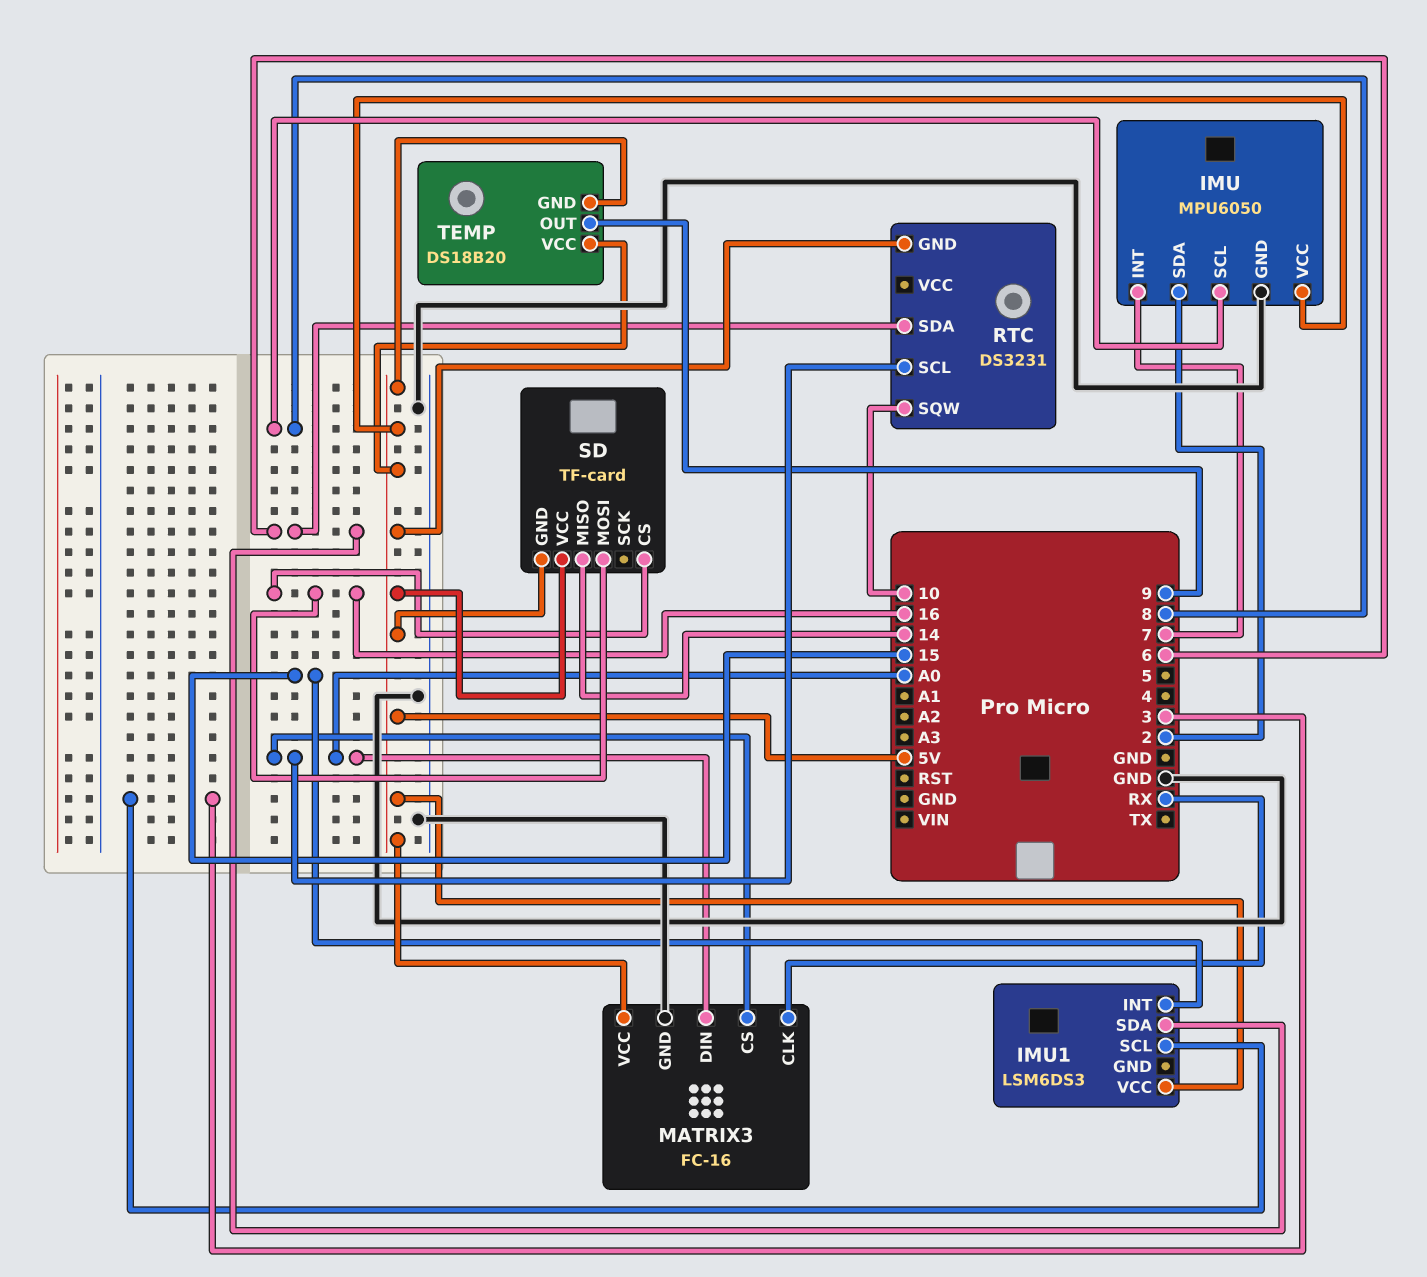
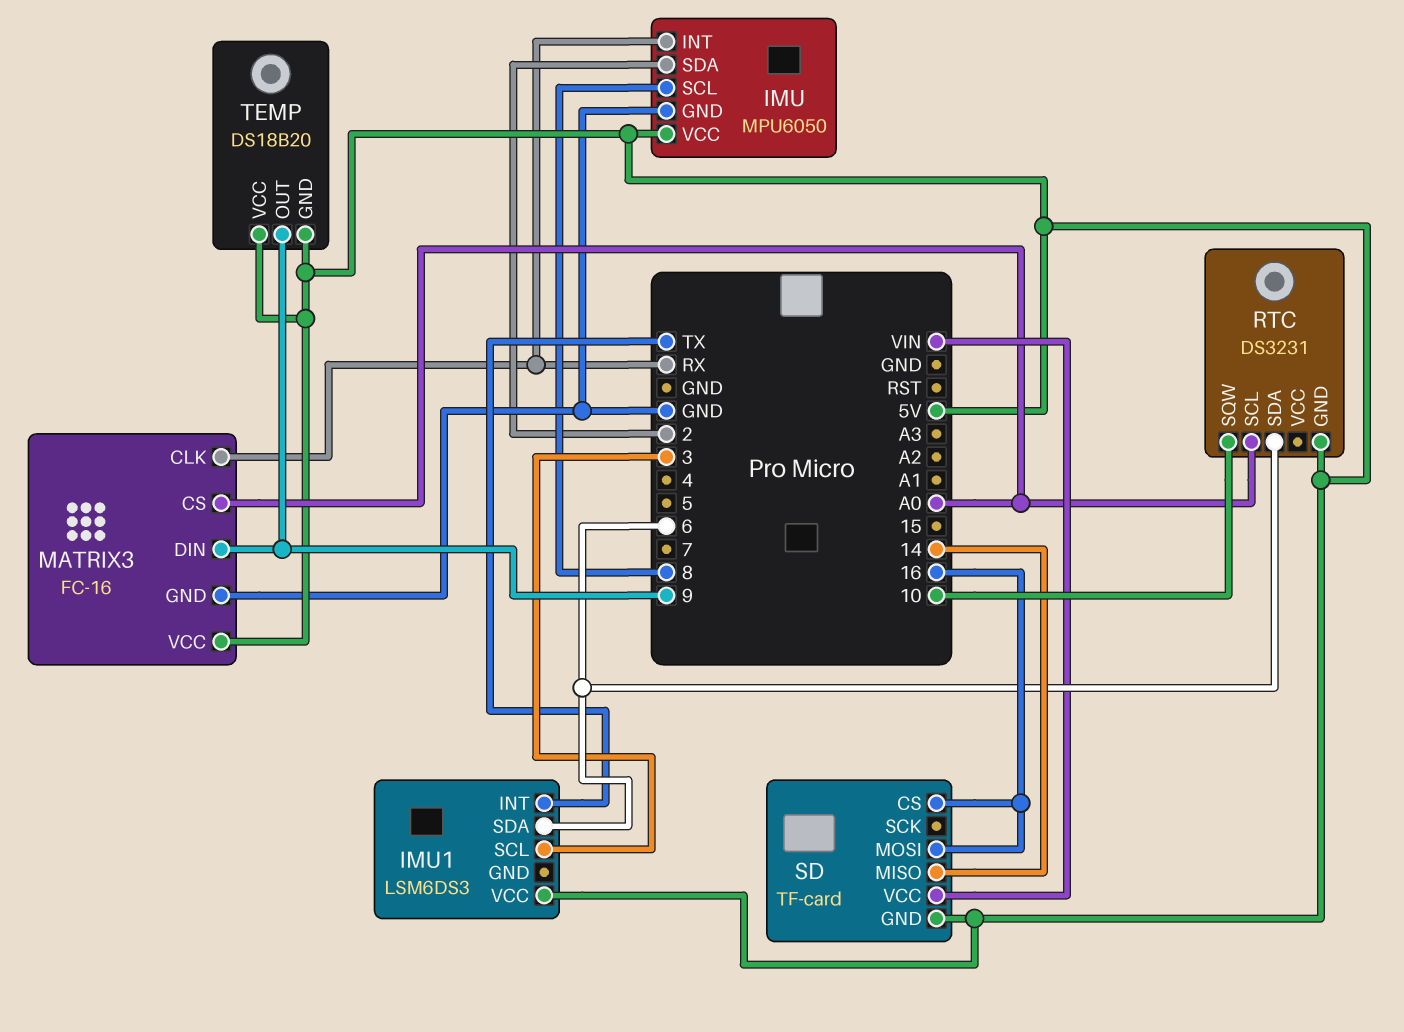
IMU pin INT: 7 -> RX
IMU1 pin INT: 15 -> TX
MATRIX3 pin DIN: A0 -> 9
SD pin VCC: 5V -> VIN

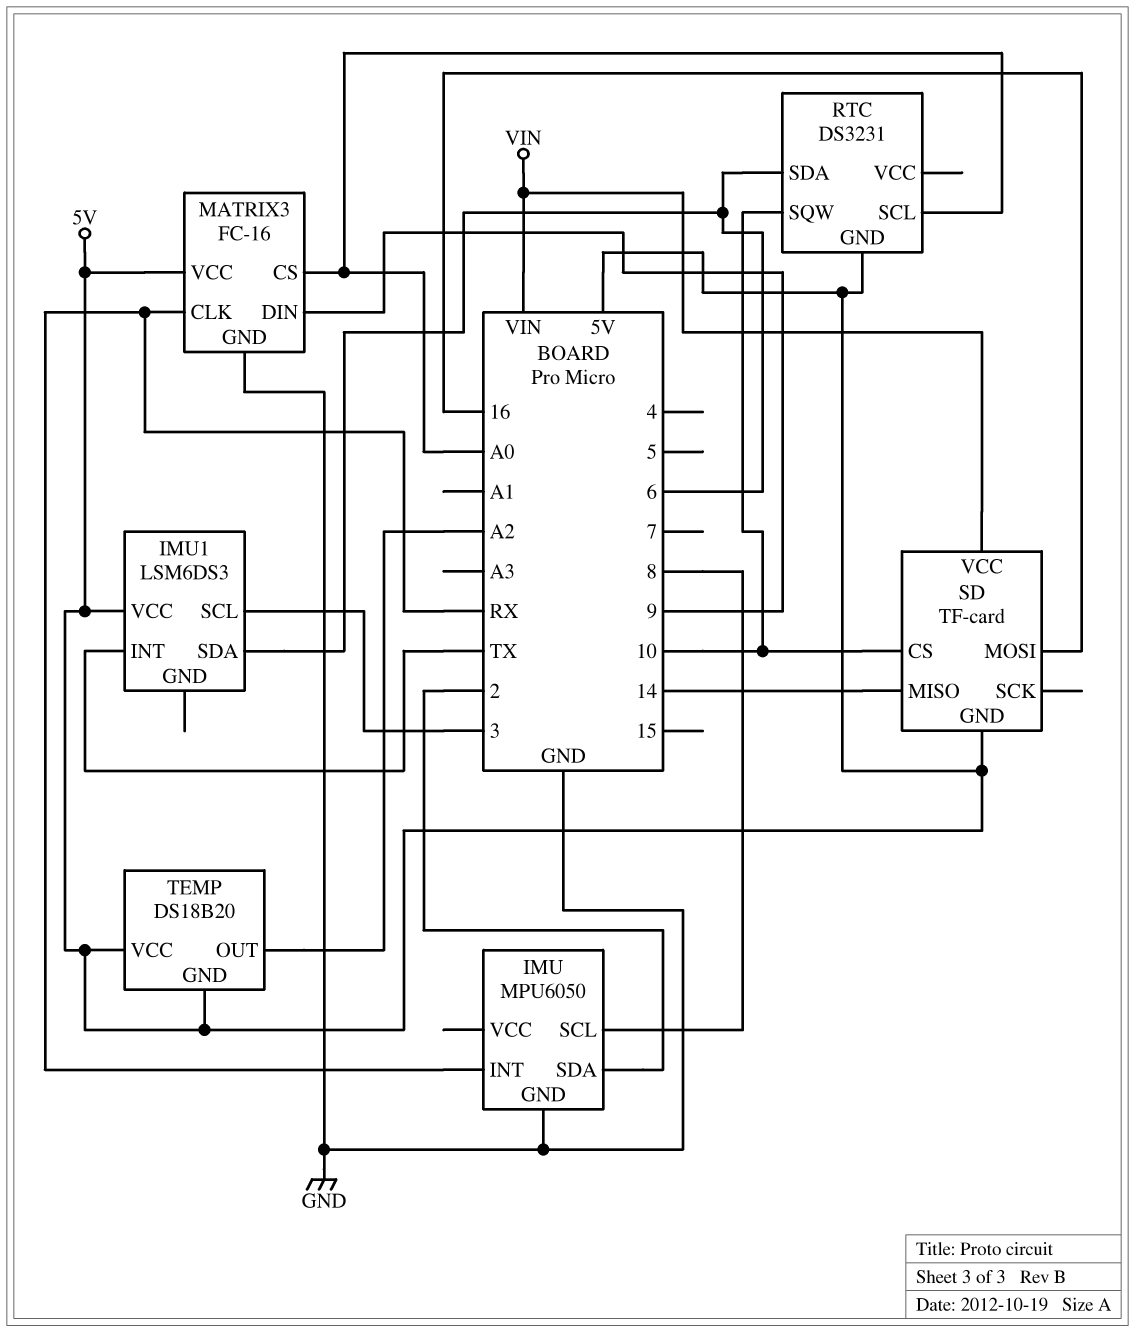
IMU pin VCC: 5V -> none
SD pin CS: 16 -> 10
TEMP pin OUT: 9 -> A2

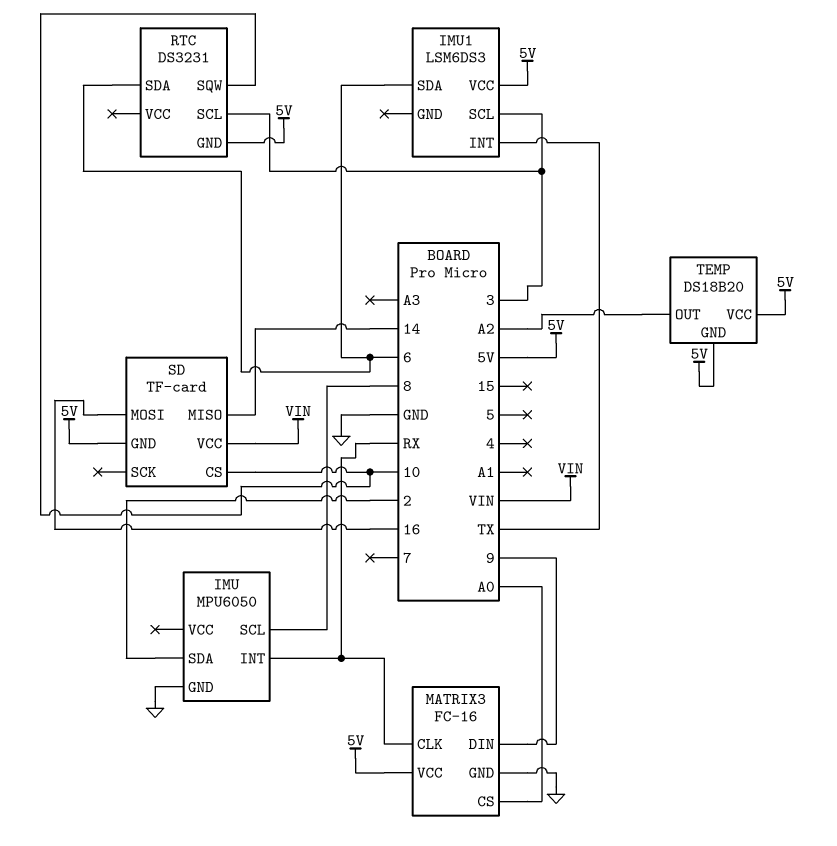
RTC pin SCL: A0 -> 3

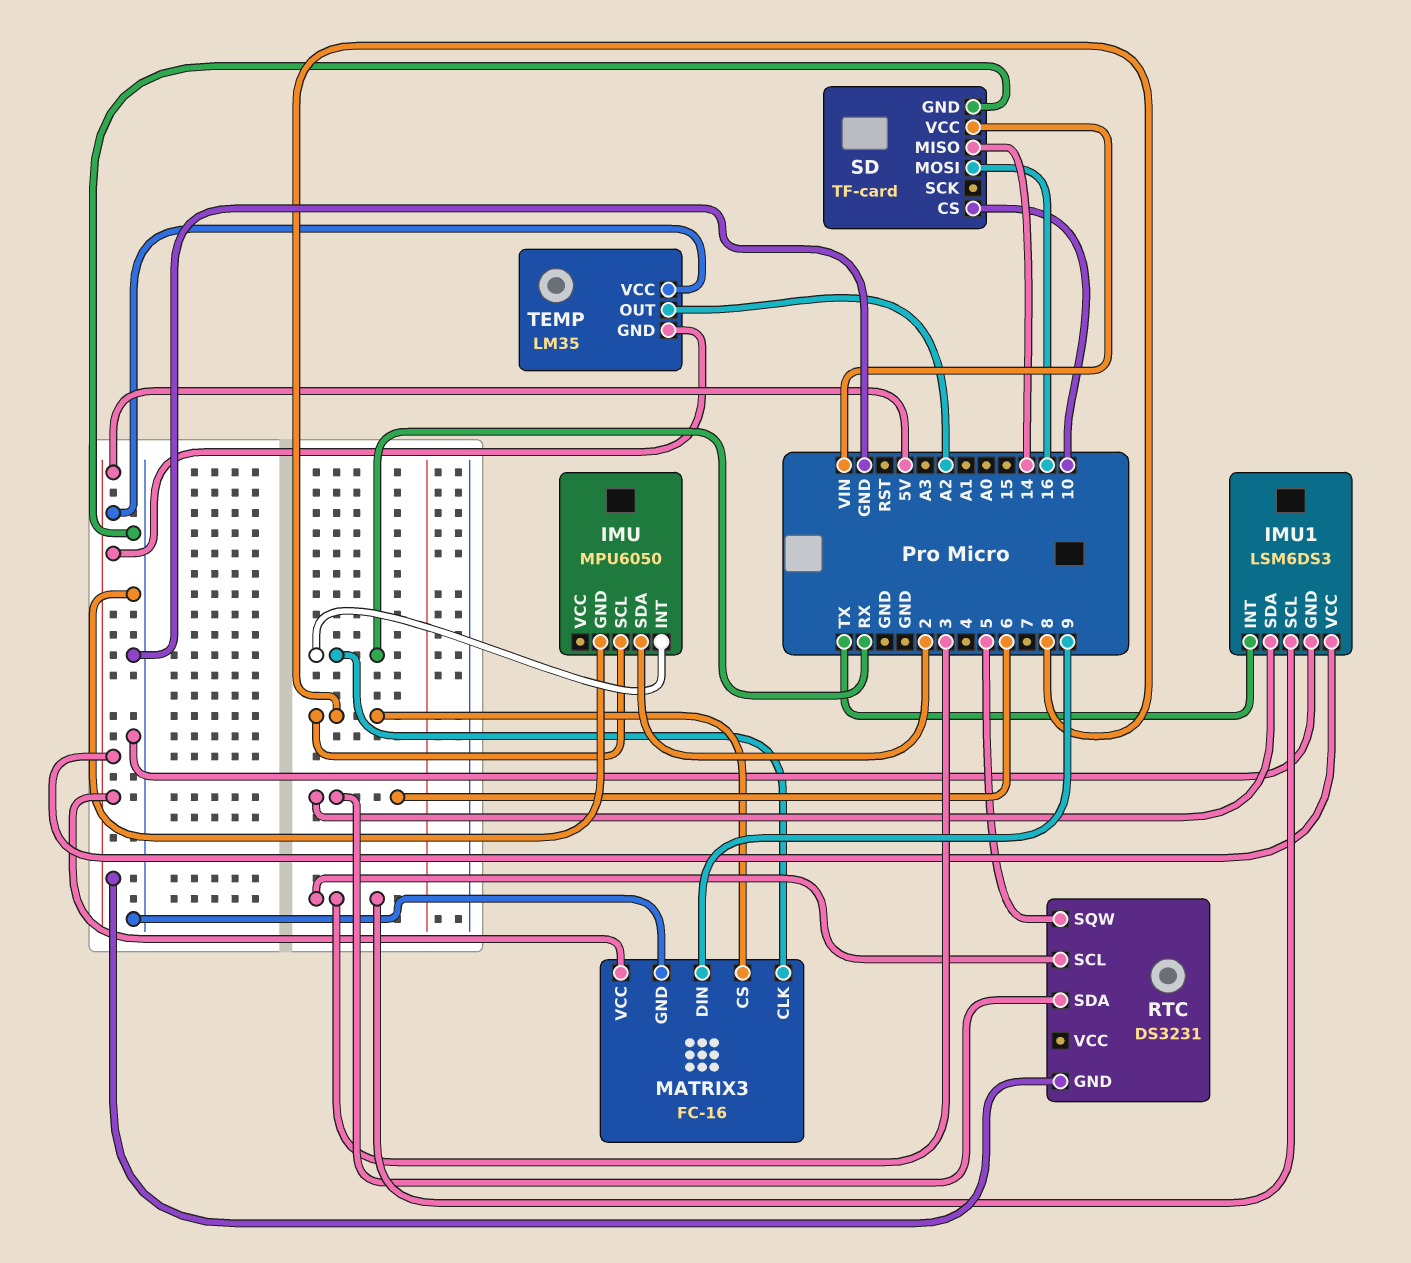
IMU1 pin GND: none -> GND
MATRIX3 pin CS: A0 -> 8
RTC pin SQW: 10 -> 5
SD pin GND: 5V -> GND
TEMP: DS18B20 -> LM35

